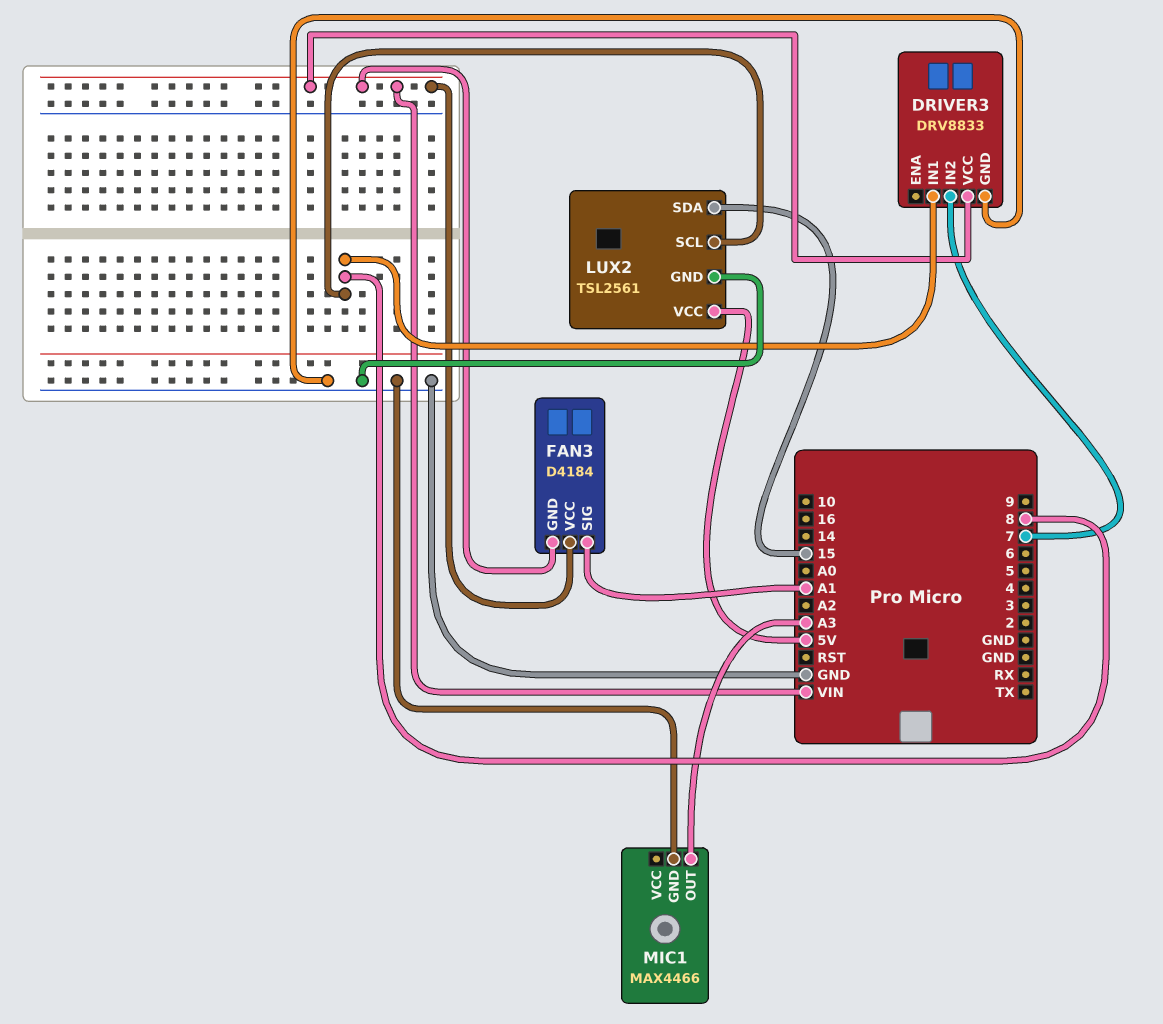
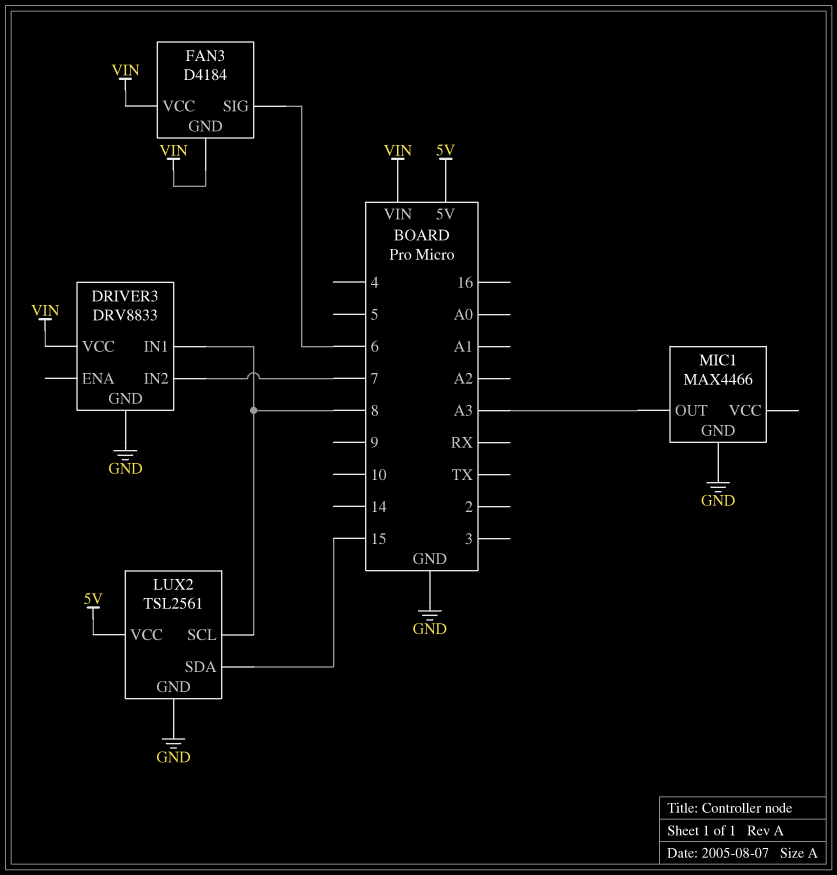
FAN3 pin SIG: A1 -> 6

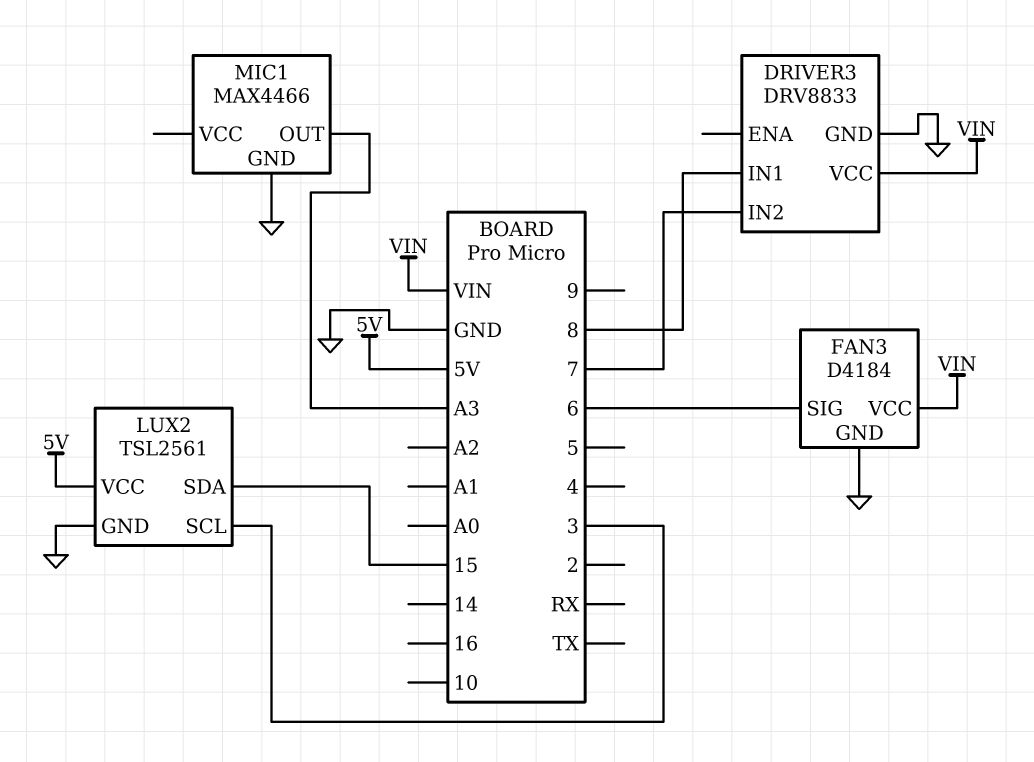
FAN3 pin GND: VIN -> GND
LUX2 pin SCL: 8 -> 3

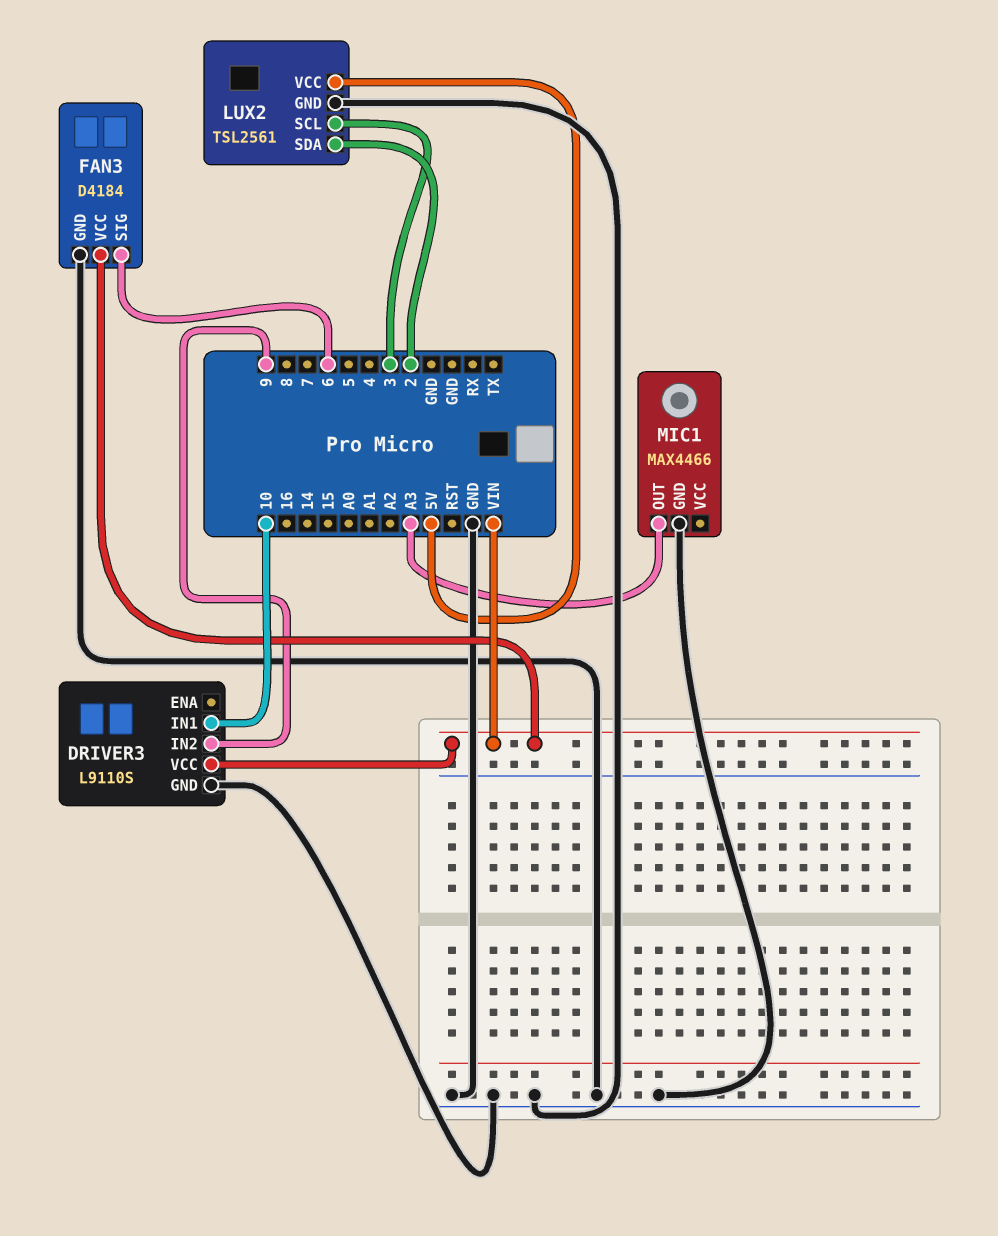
DRIVER3: DRV8833 -> L9110S
DRIVER3 pin IN1: 8 -> 10
DRIVER3 pin IN2: 7 -> 9
LUX2 pin SDA: 15 -> 2

